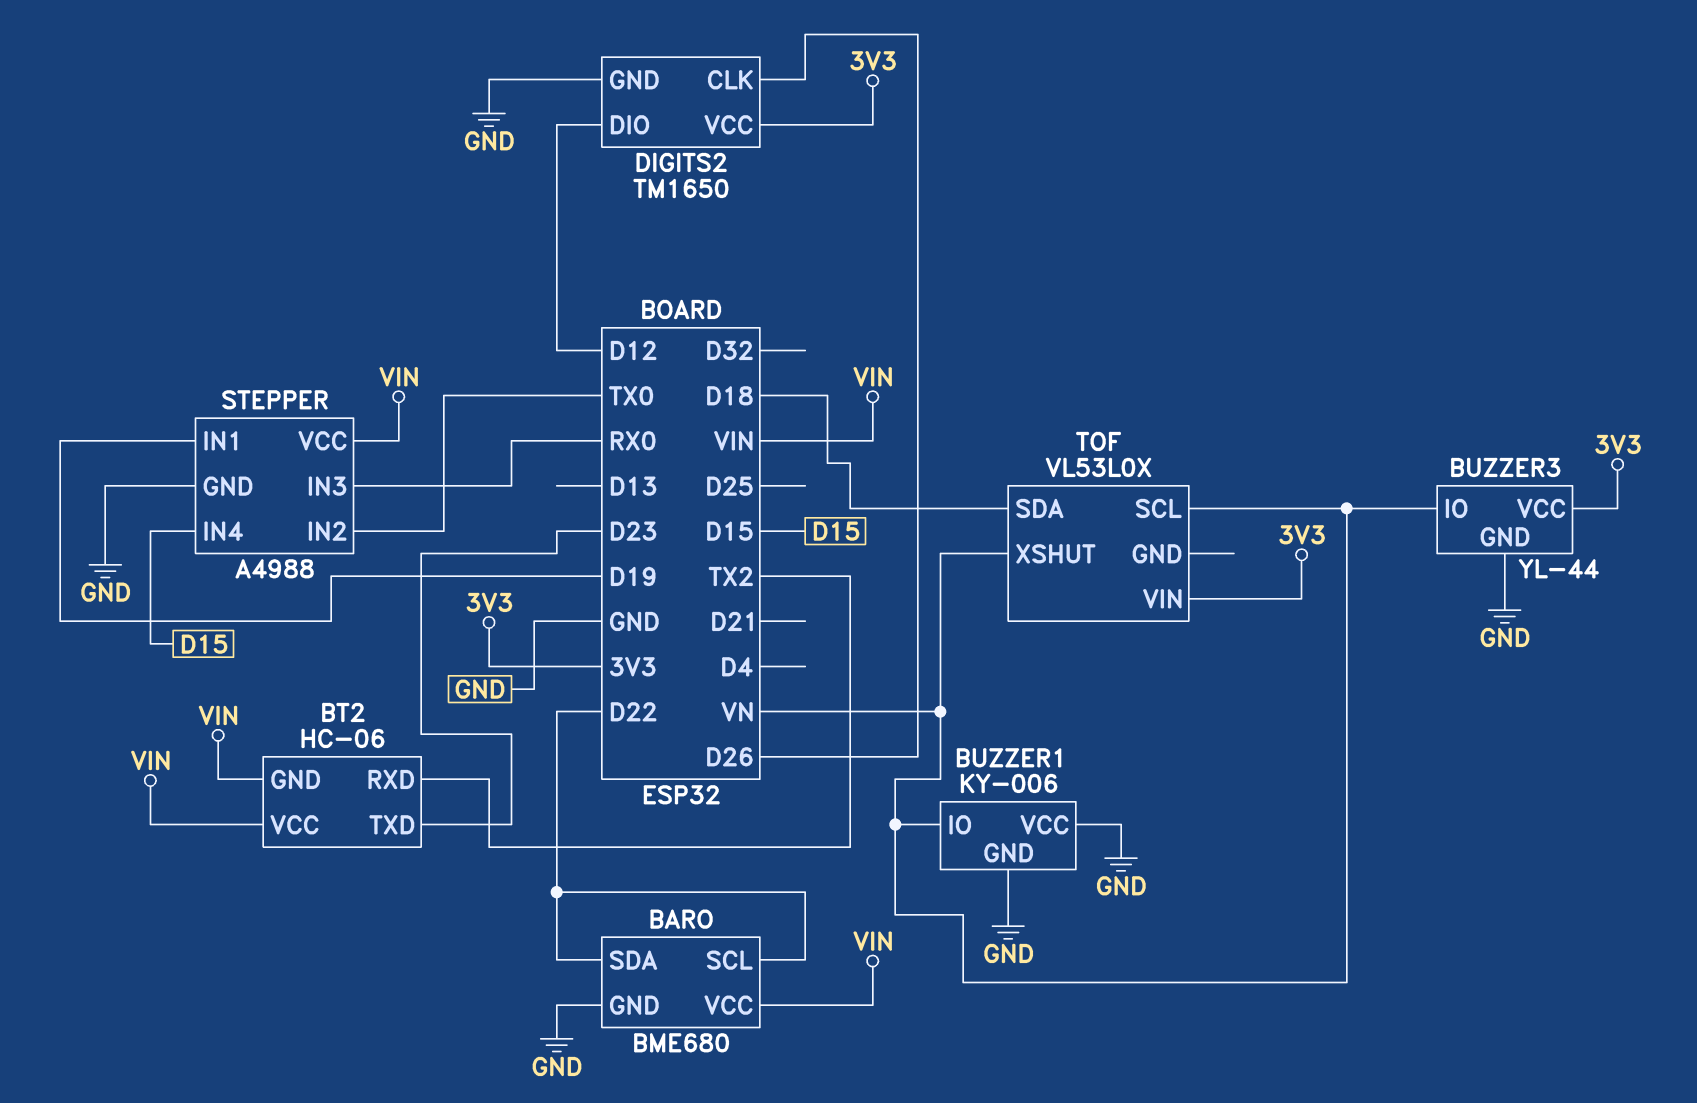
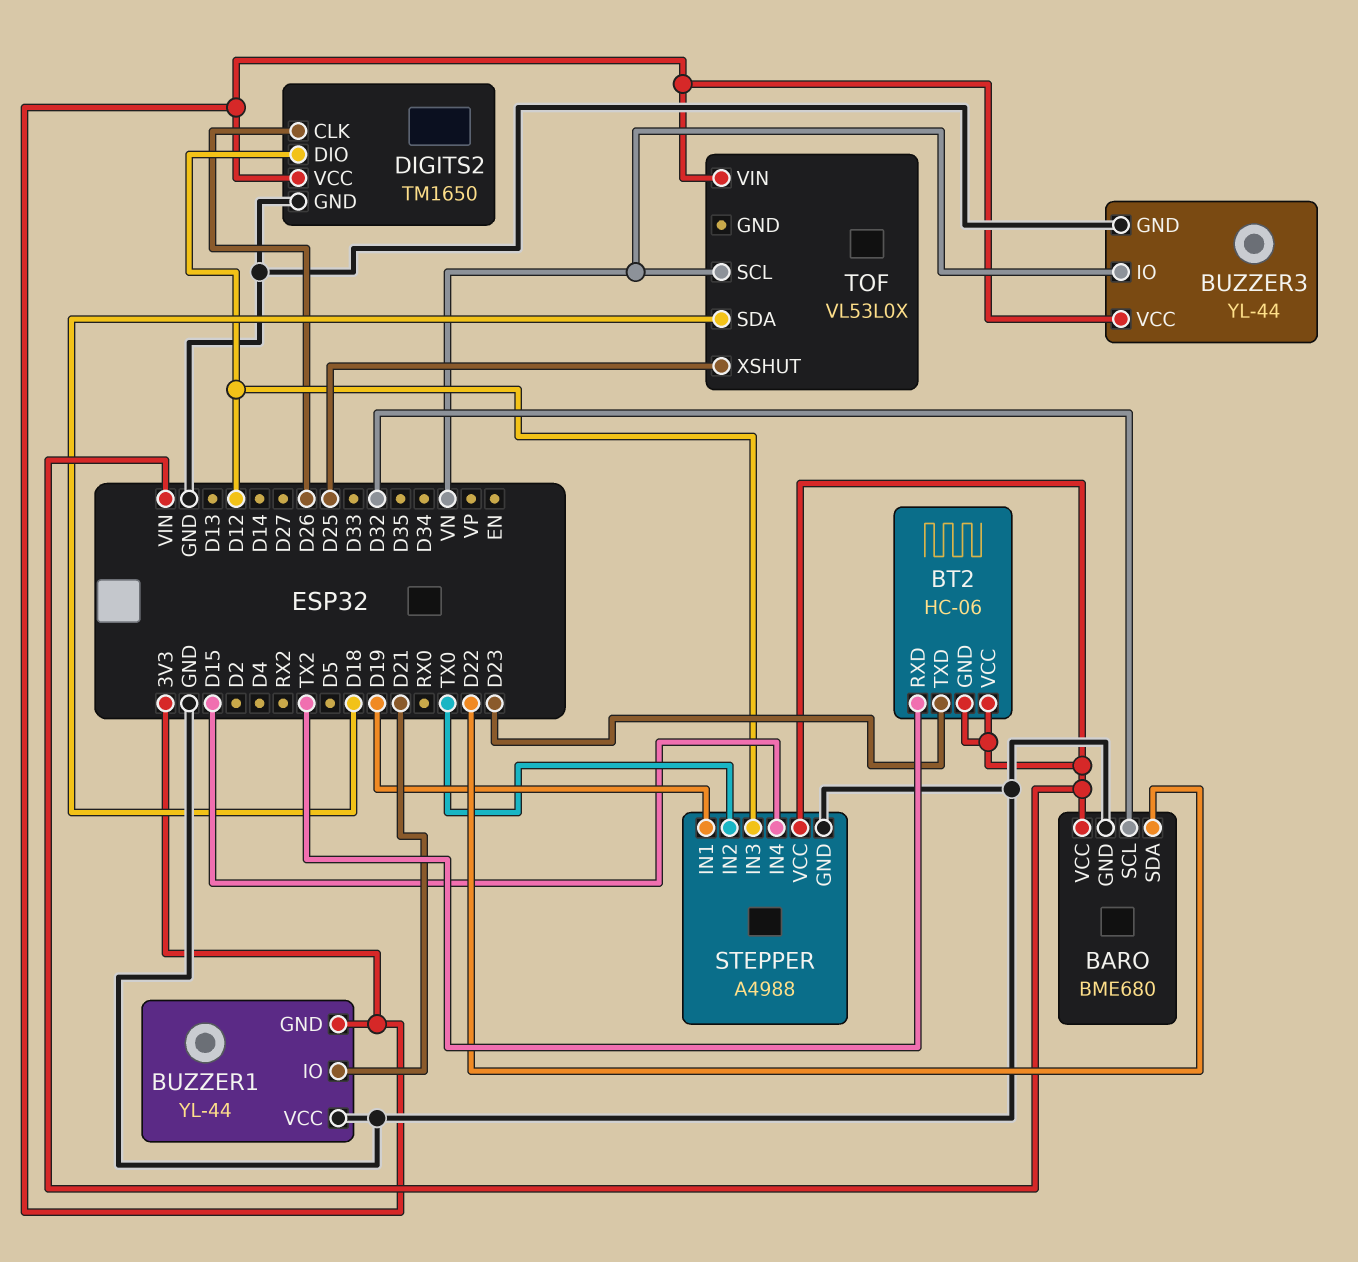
BARO pin SCL: D22 -> D32
BUZZER1: KY-006 -> YL-44
BUZZER1 pin GND: GND -> 3V3
BUZZER1 pin IO: VN -> D21
STEPPER pin IN3: RX0 -> D12
TOF pin XSHUT: VN -> D25

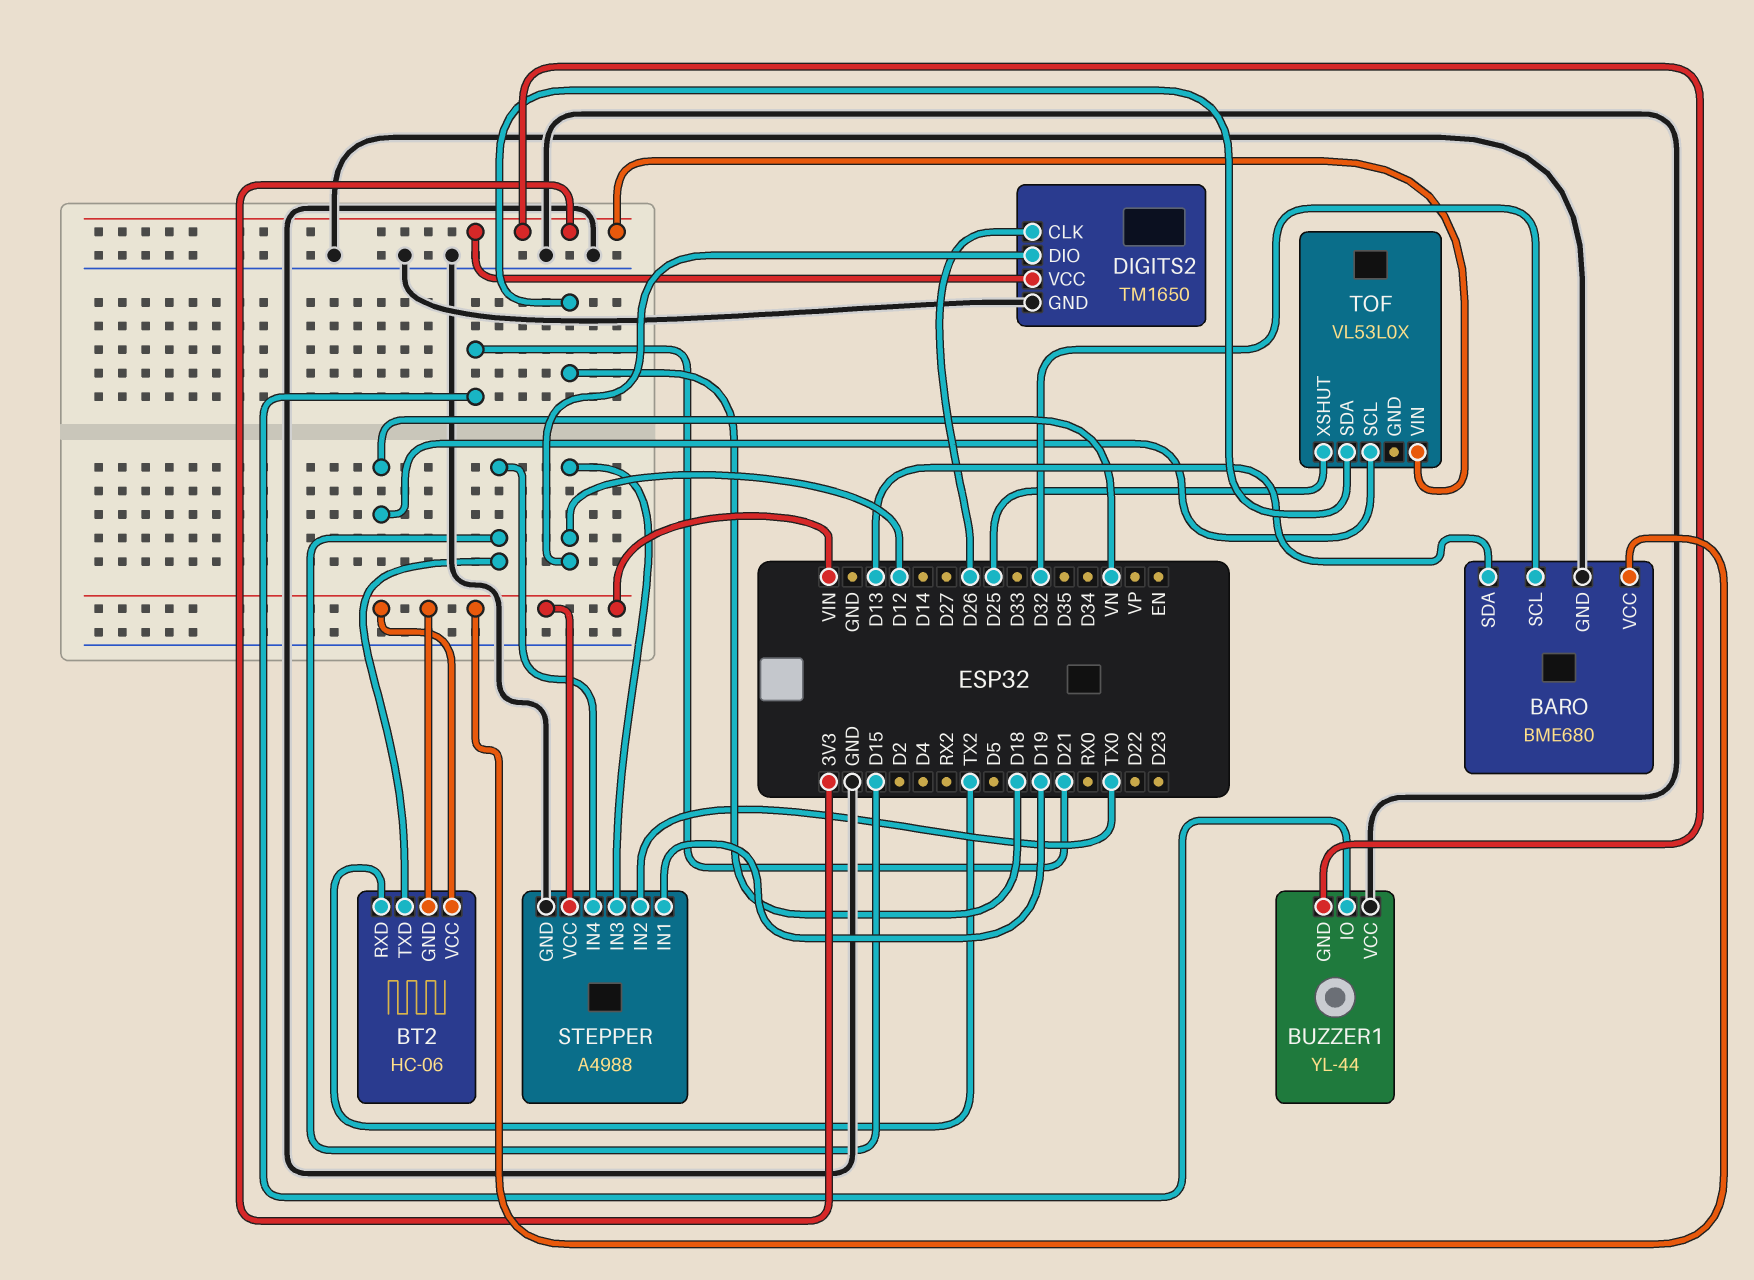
BARO pin SDA: D22 -> D13
BT2 pin TXD: D23 -> D15
BUZZER3: YL-44 -> none
BUZZER3 pin GND: GND -> none
BUZZER3 pin IO: VN -> none
BUZZER3 pin VCC: 3V3 -> none

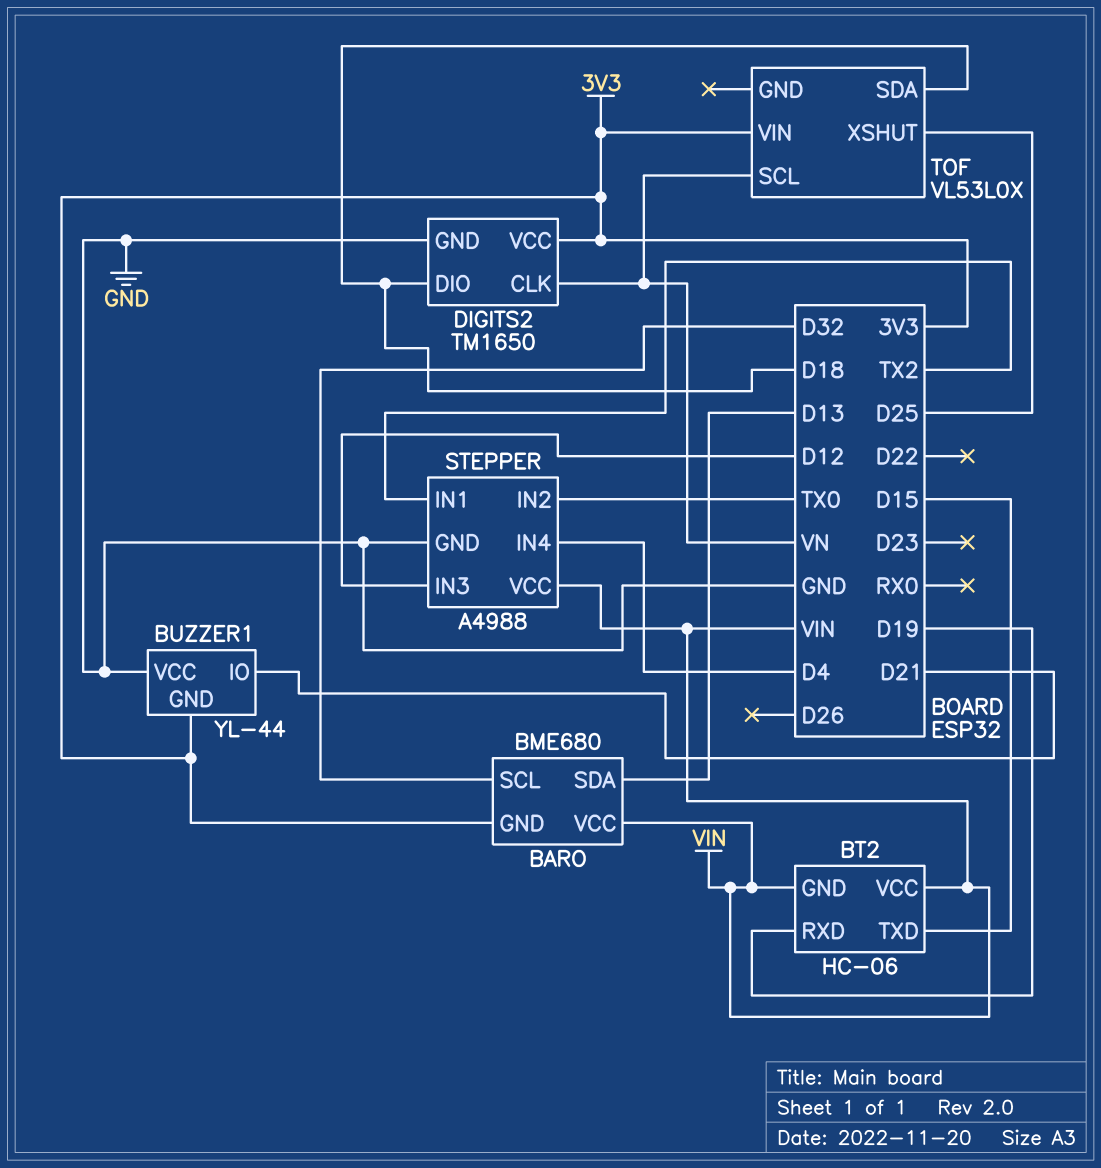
BARO pin GND: GND -> 3V3
BT2 pin RXD: TX2 -> D19
DIGITS2 pin CLK: D26 -> VN
DIGITS2 pin DIO: D12 -> D18
STEPPER pin IN1: D19 -> TX2
STEPPER pin IN4: D15 -> D4

